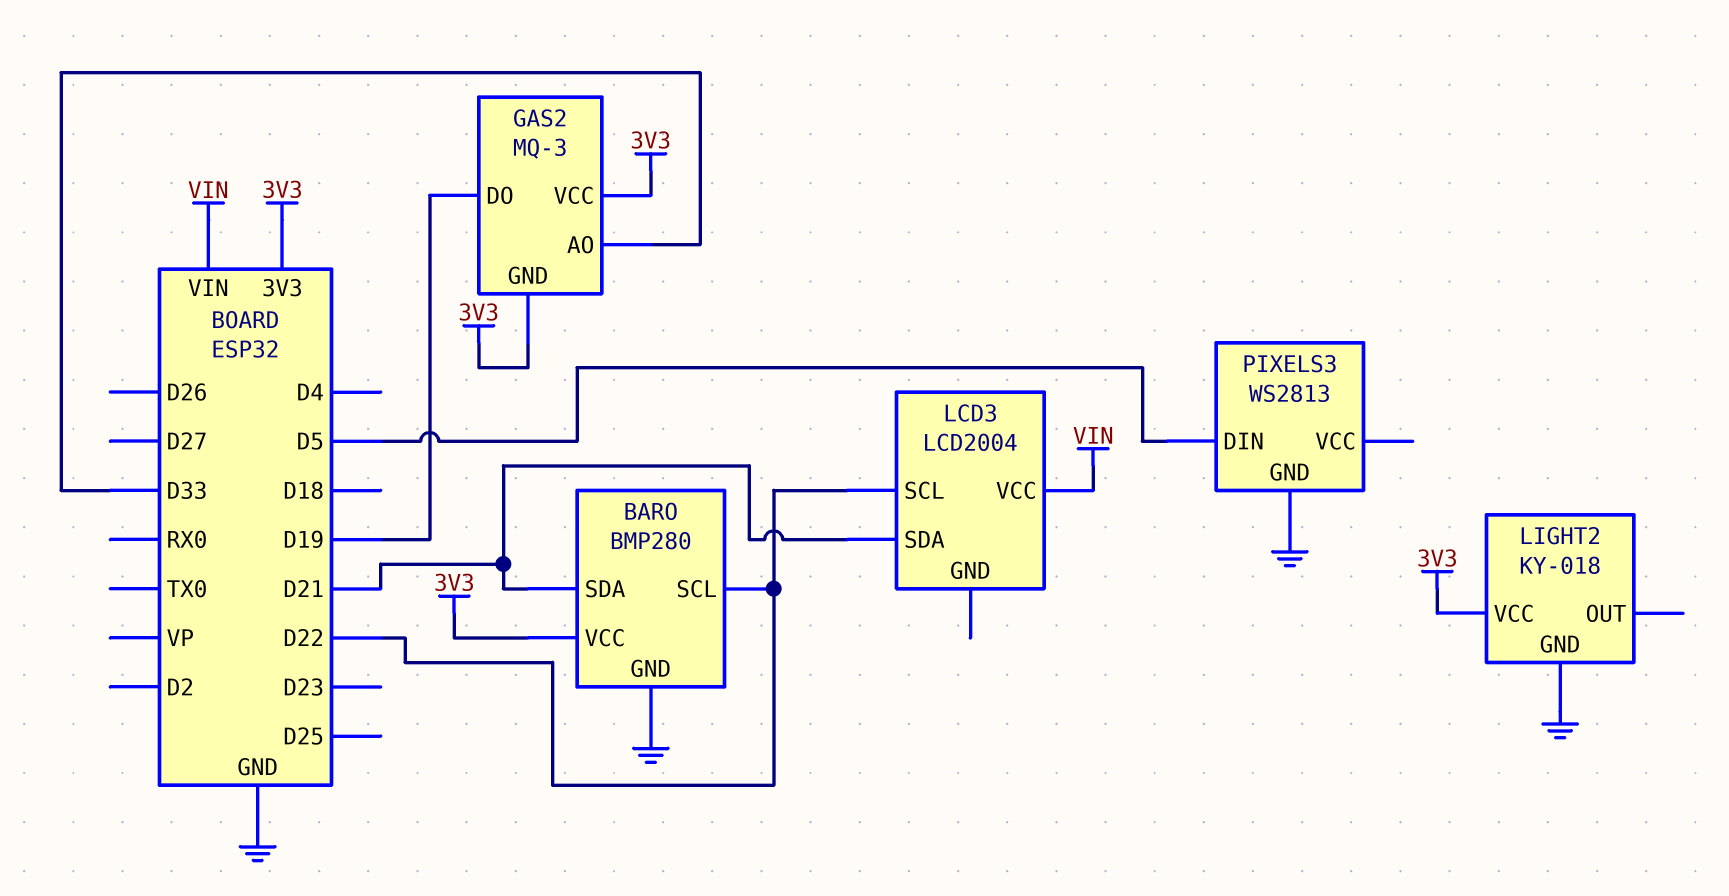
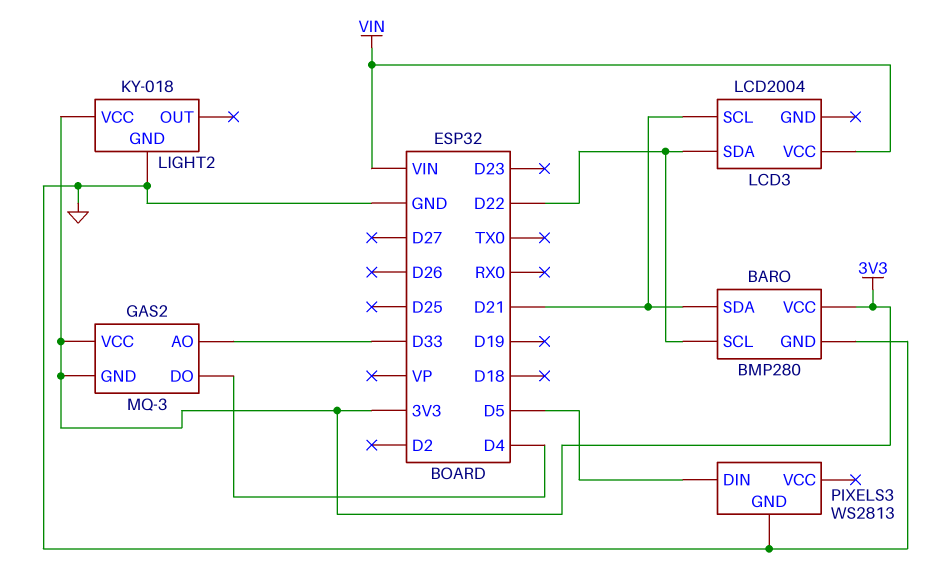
GAS2 pin DO: D19 -> D4
LCD3 pin SCL: D22 -> D21
LCD3 pin SDA: D21 -> D22

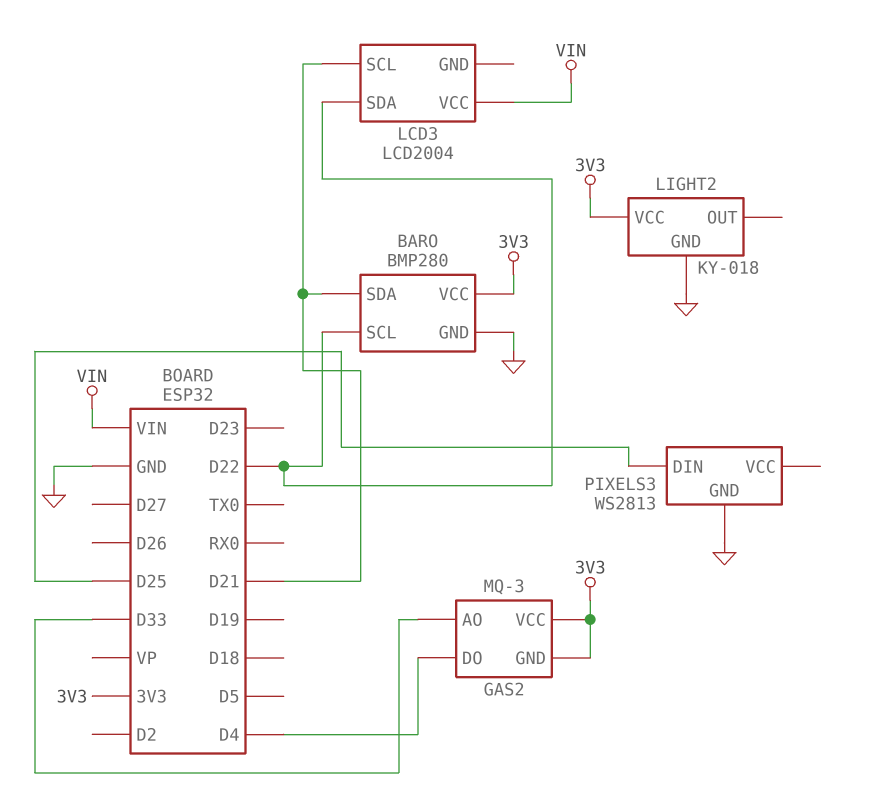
PIXELS3 pin DIN: D5 -> D25

